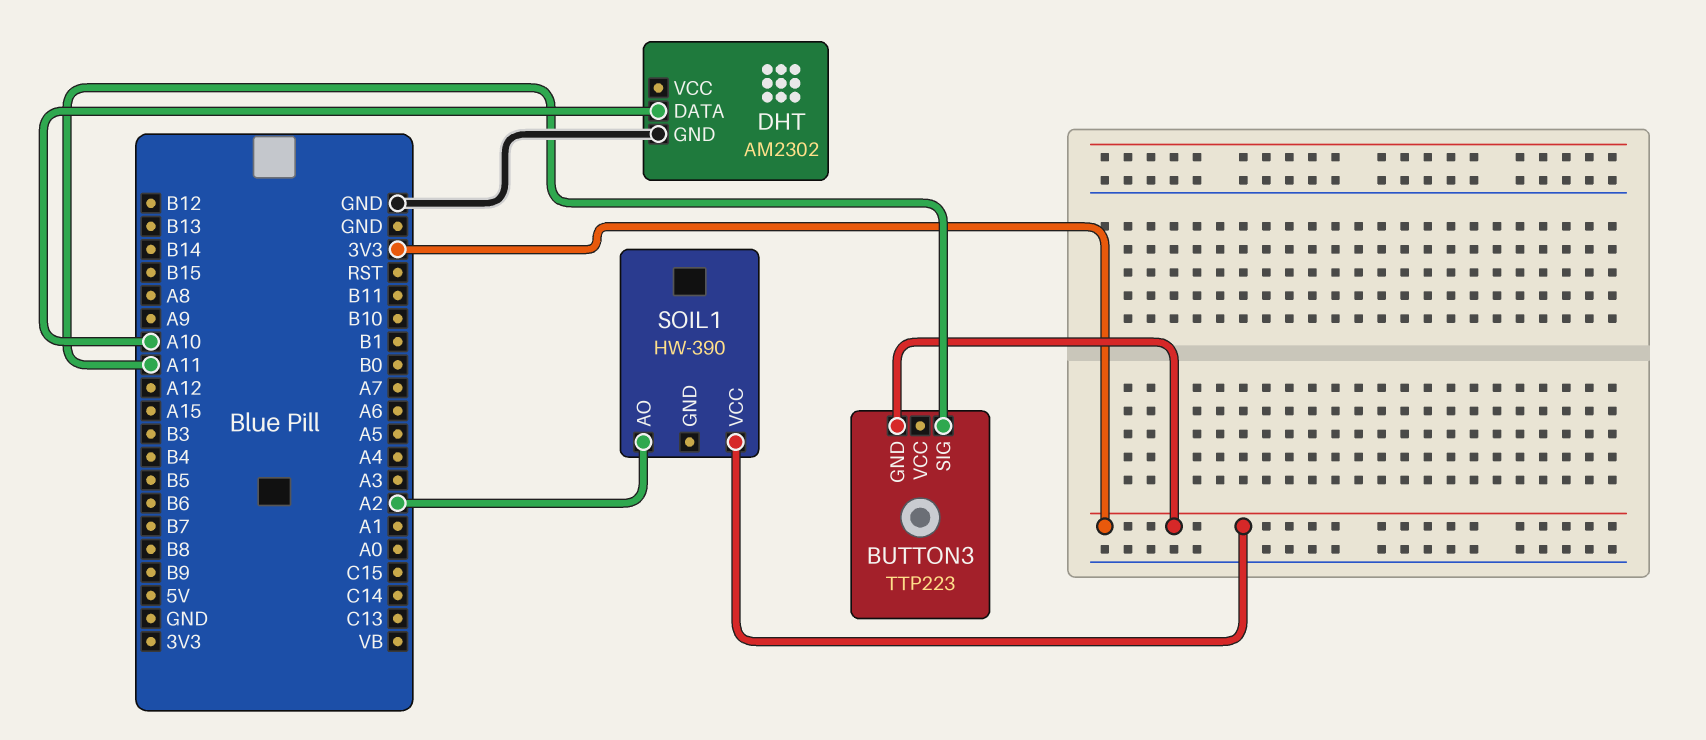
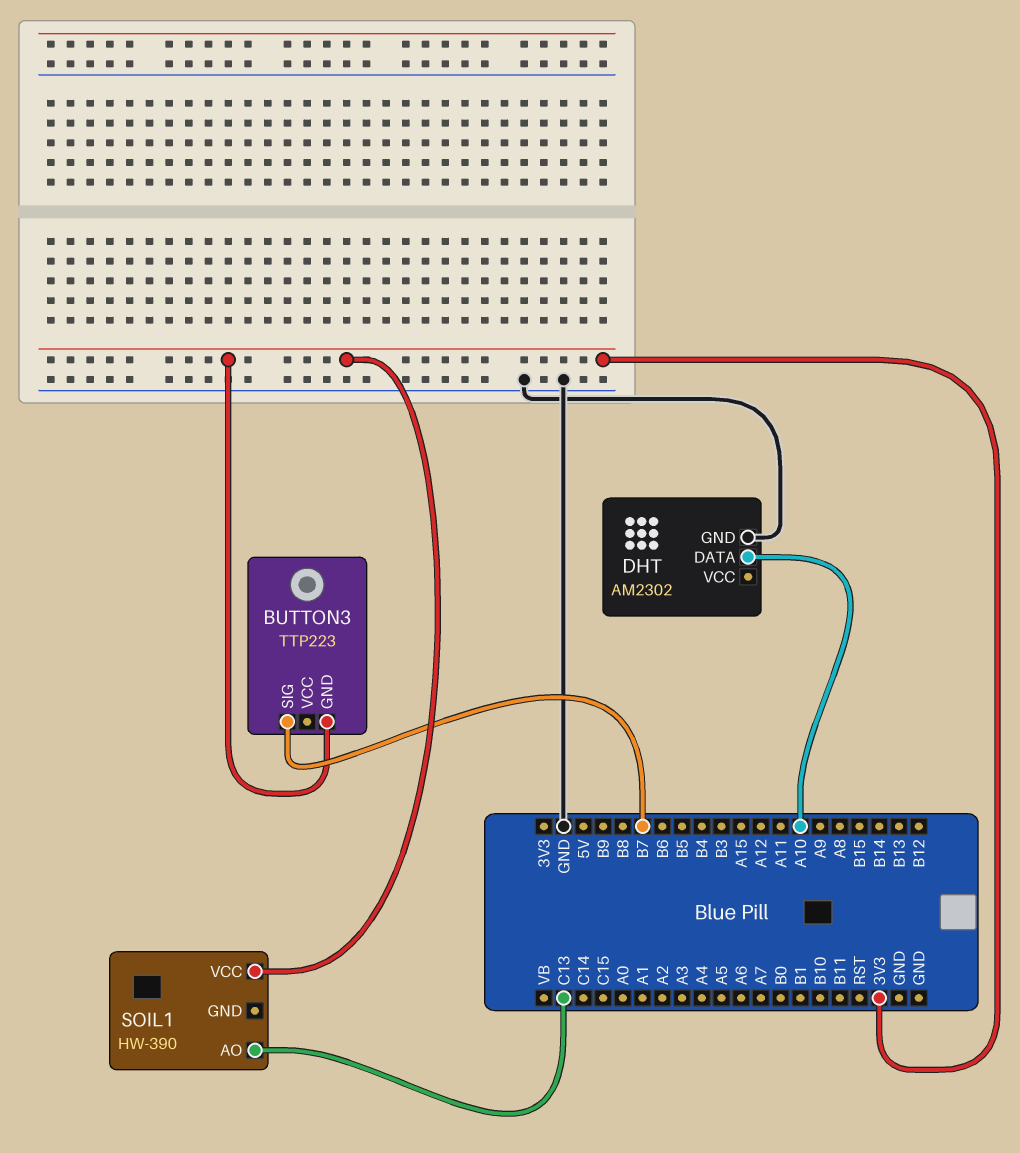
BUTTON3 pin SIG: A11 -> B7
SOIL1 pin AO: A2 -> C13

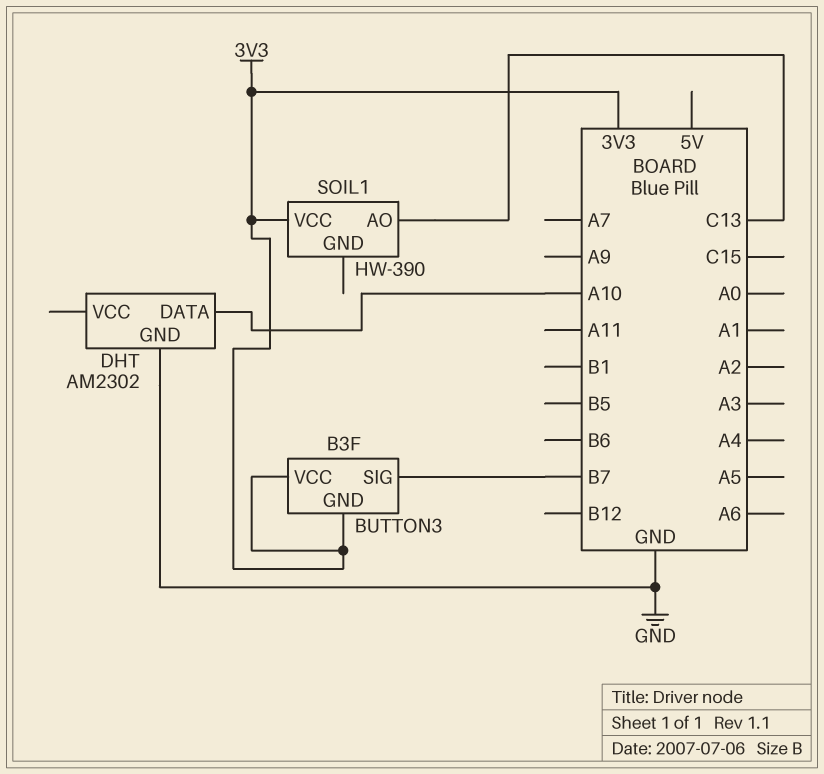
BUTTON3: TTP223 -> B3F
BUTTON3 pin VCC: none -> 3V3

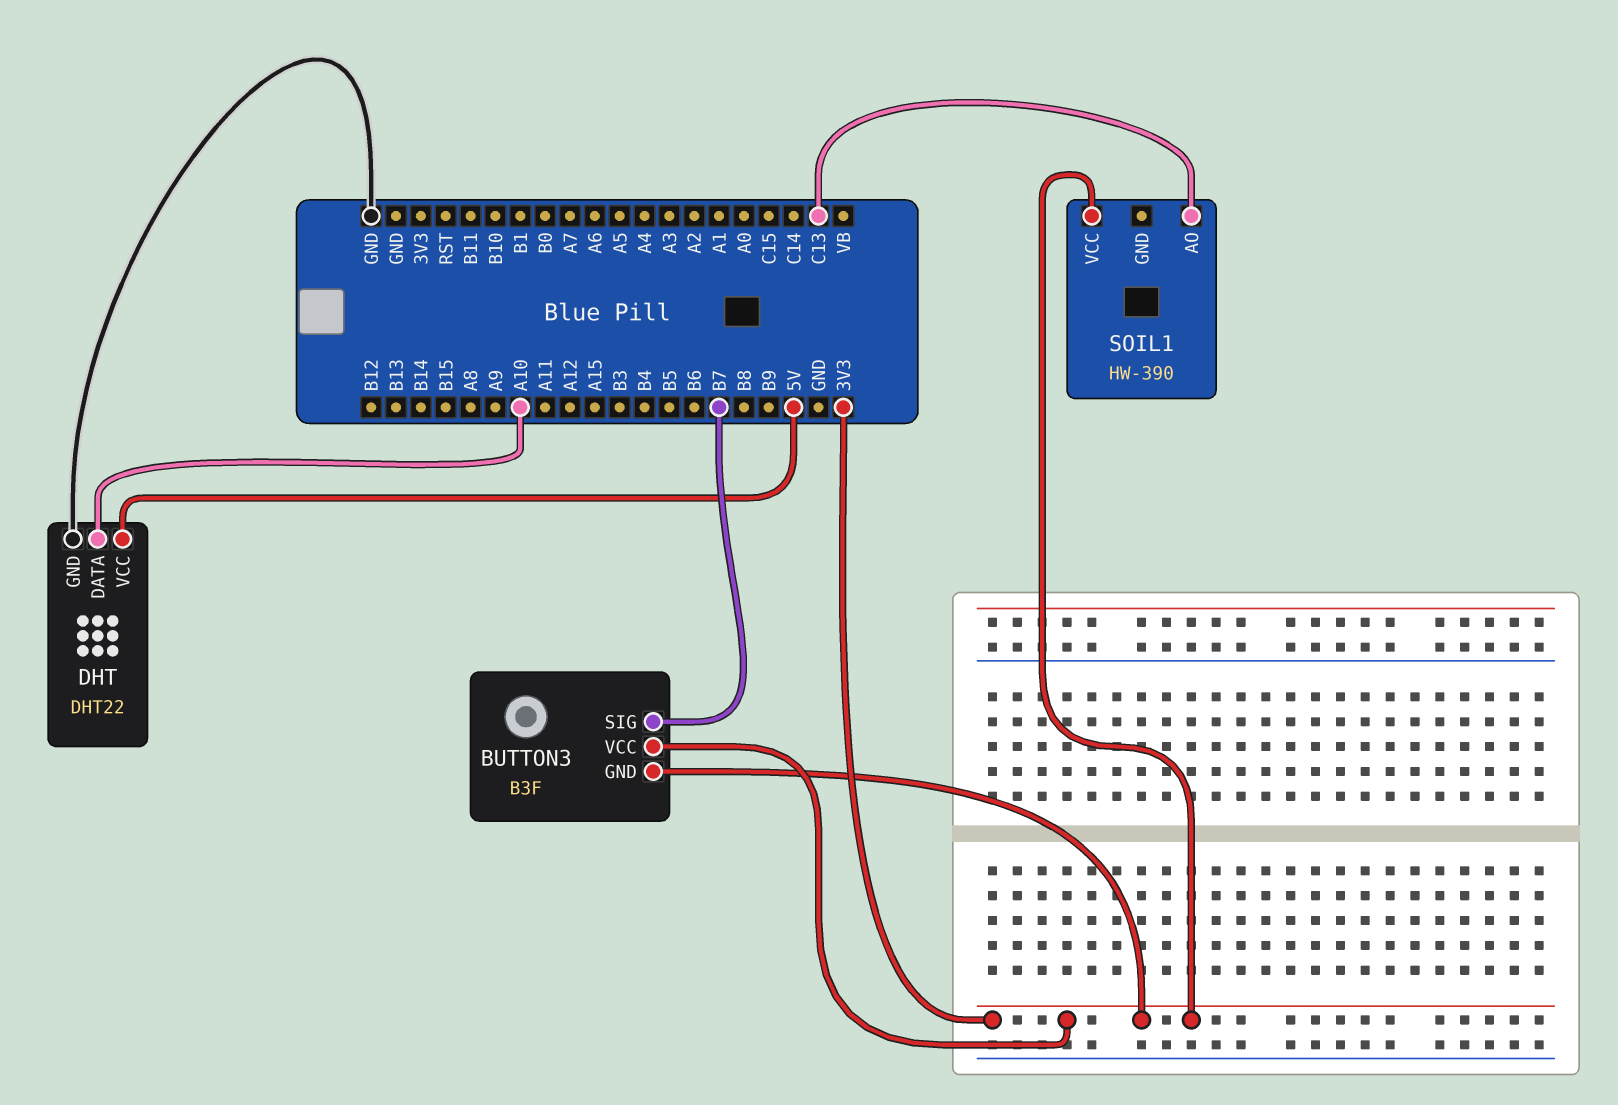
DHT: AM2302 -> DHT22
DHT pin VCC: none -> 5V

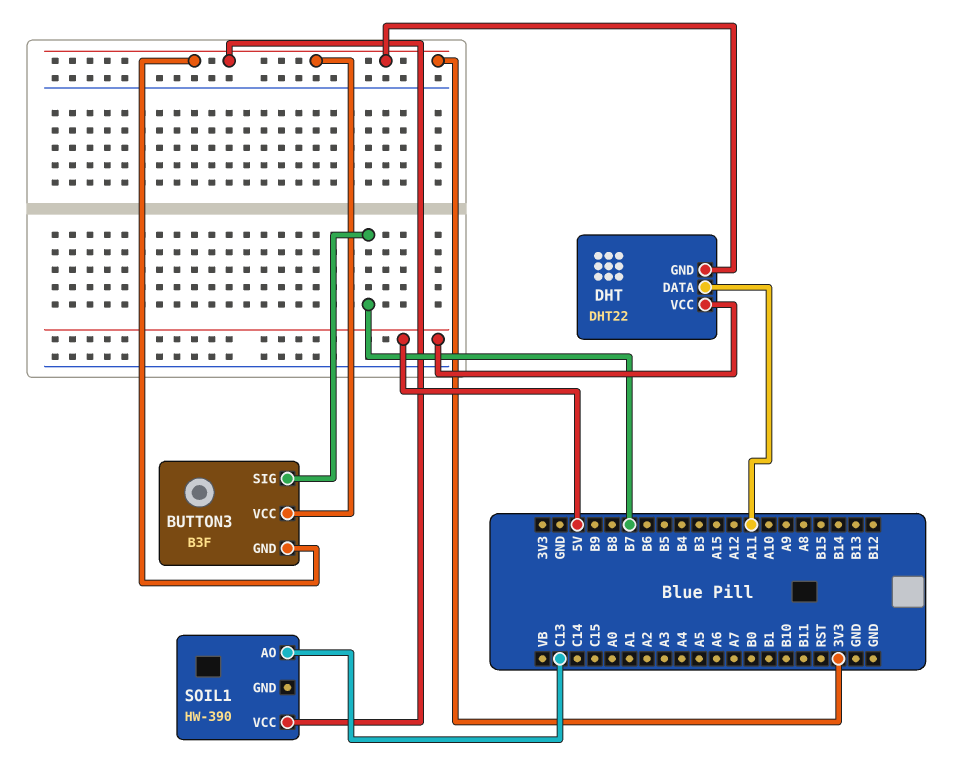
DHT pin DATA: A10 -> A11
DHT pin GND: GND -> 3V3

